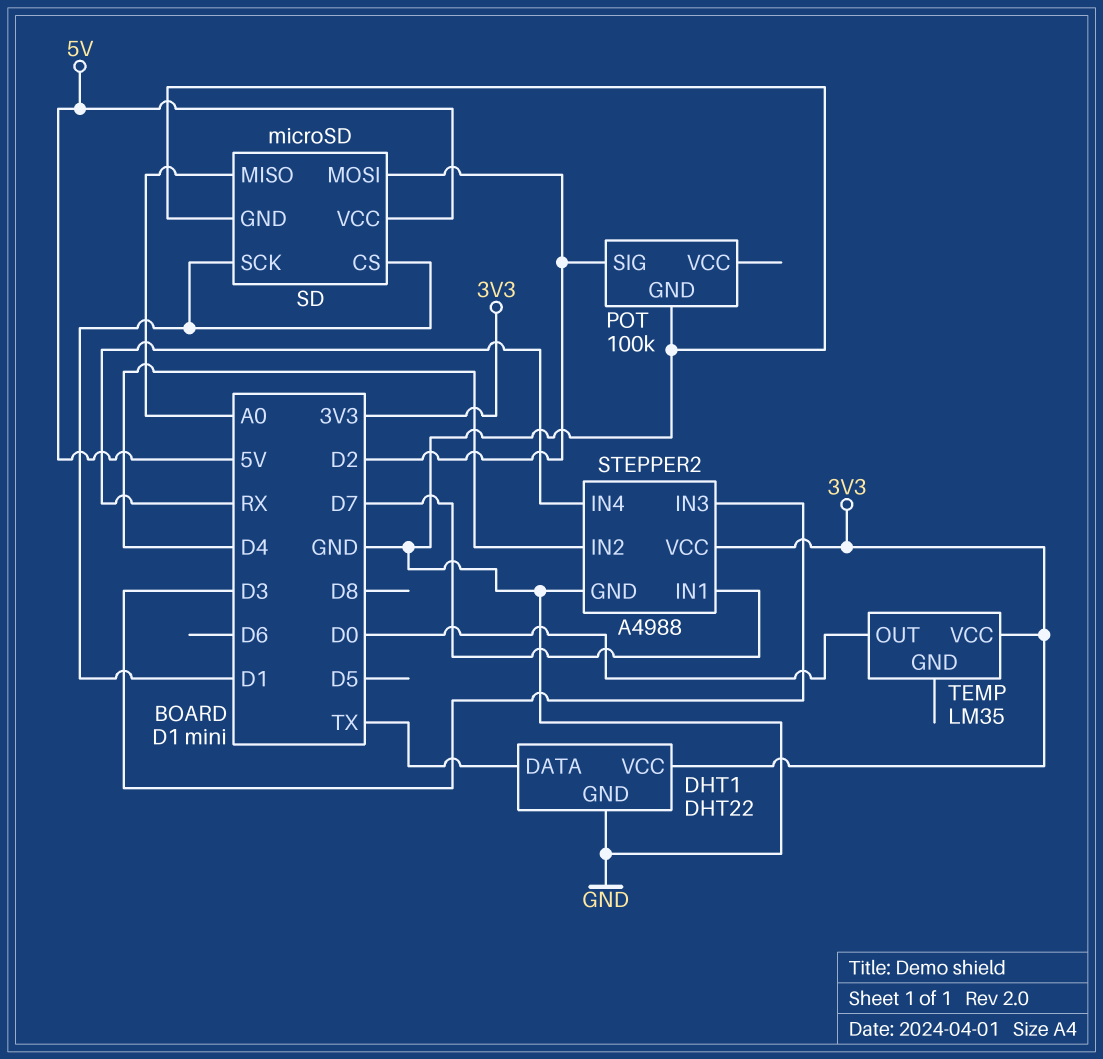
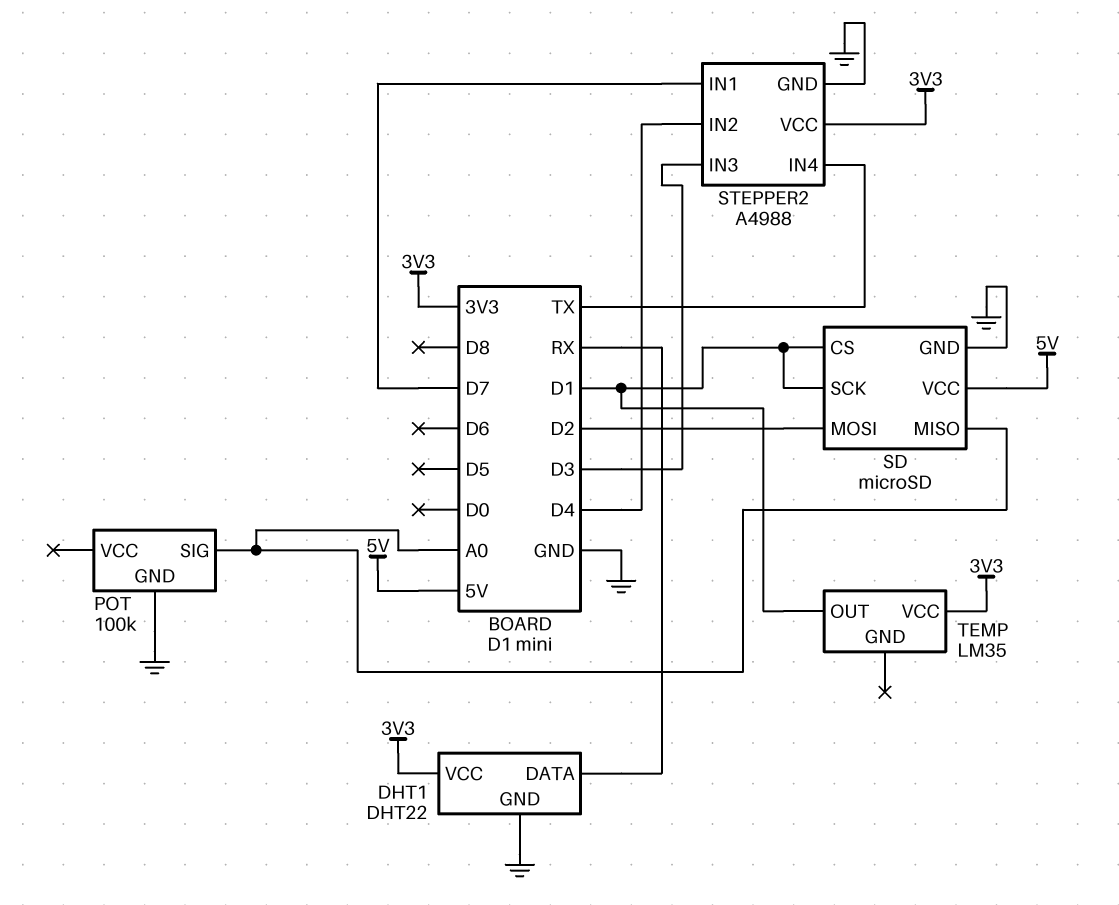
DHT1 pin DATA: TX -> RX
POT pin SIG: D2 -> A0
STEPPER2 pin IN4: RX -> TX
TEMP pin OUT: D0 -> D1

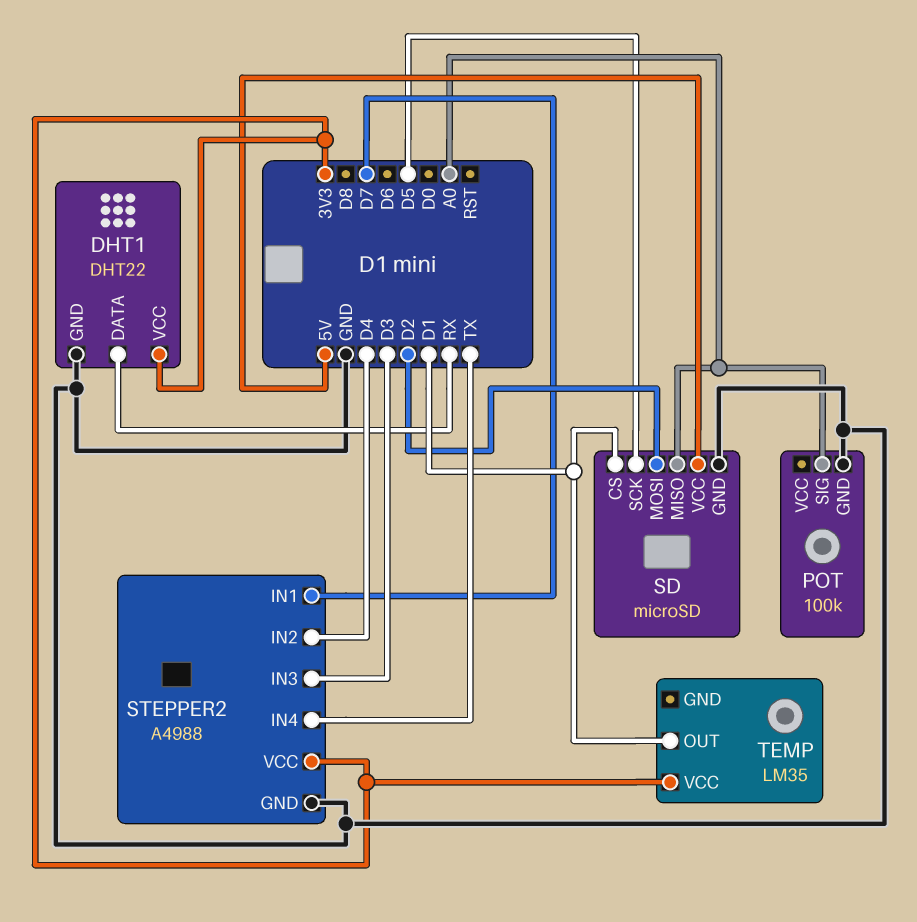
SD pin SCK: D1 -> D5

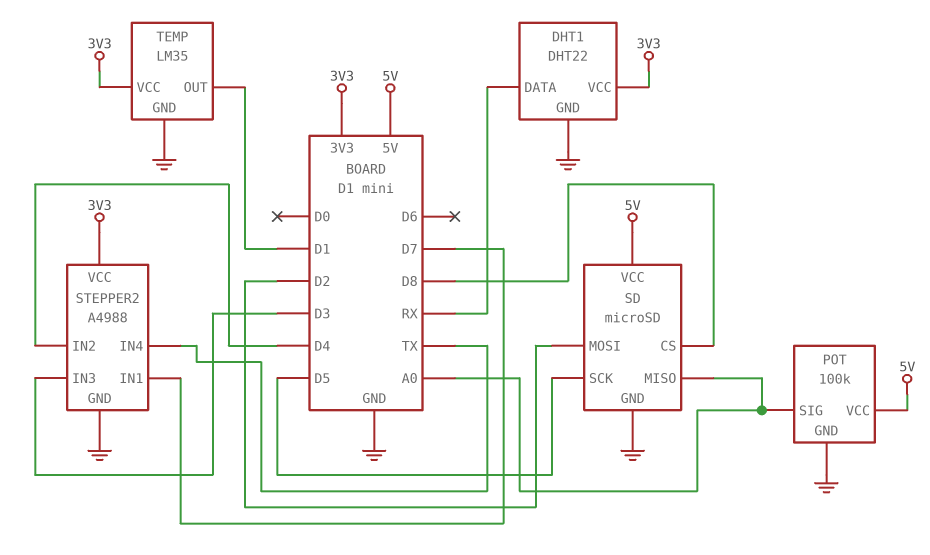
POT pin VCC: none -> 5V
SD pin CS: D1 -> D8
TEMP pin GND: none -> GND

